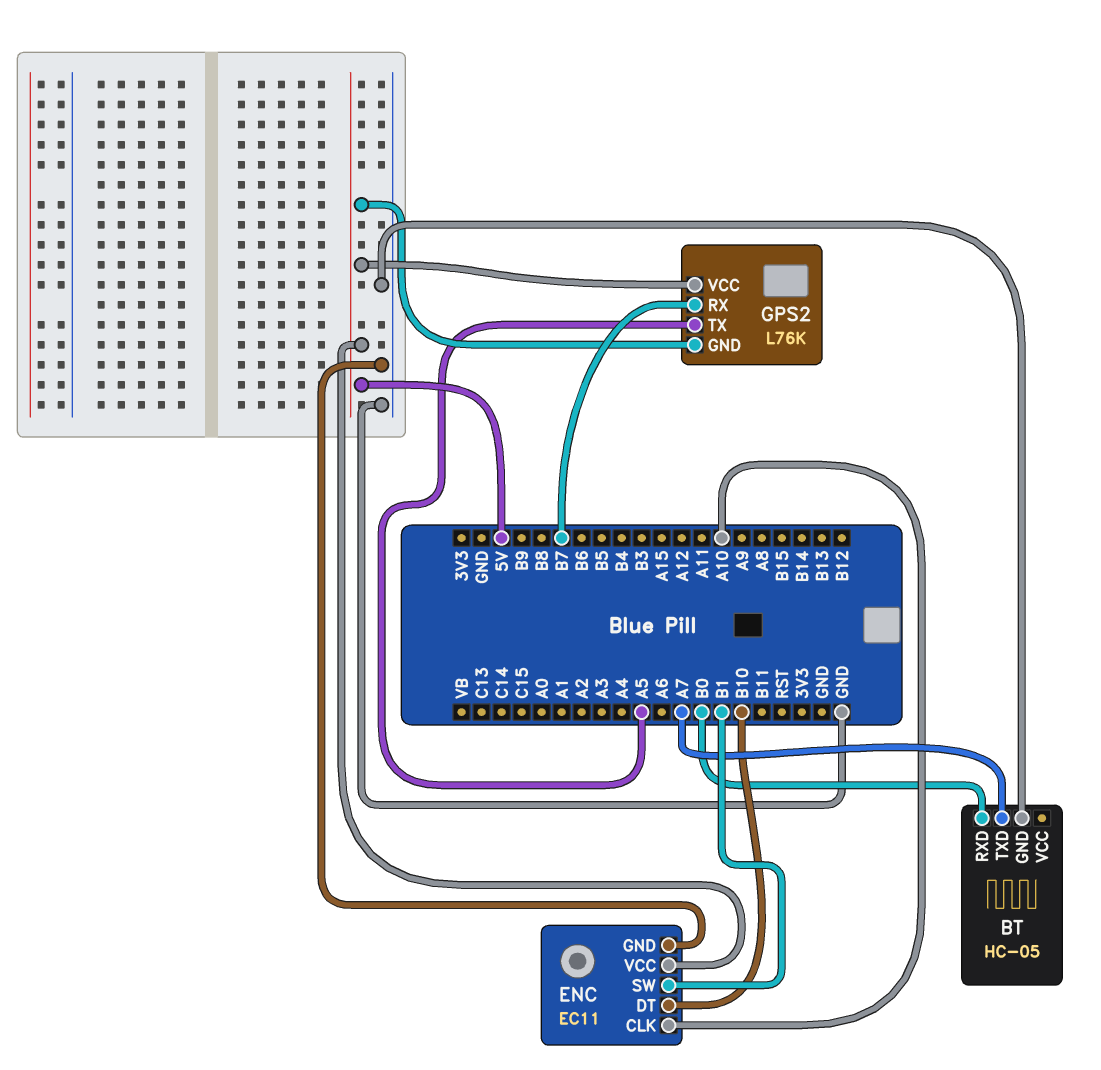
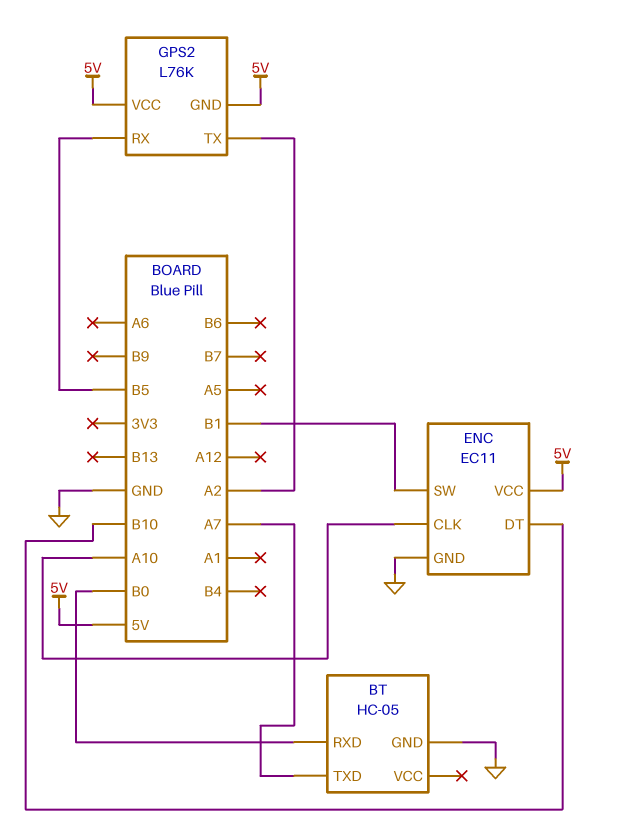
GPS2 pin RX: B7 -> B5
GPS2 pin TX: A5 -> A2

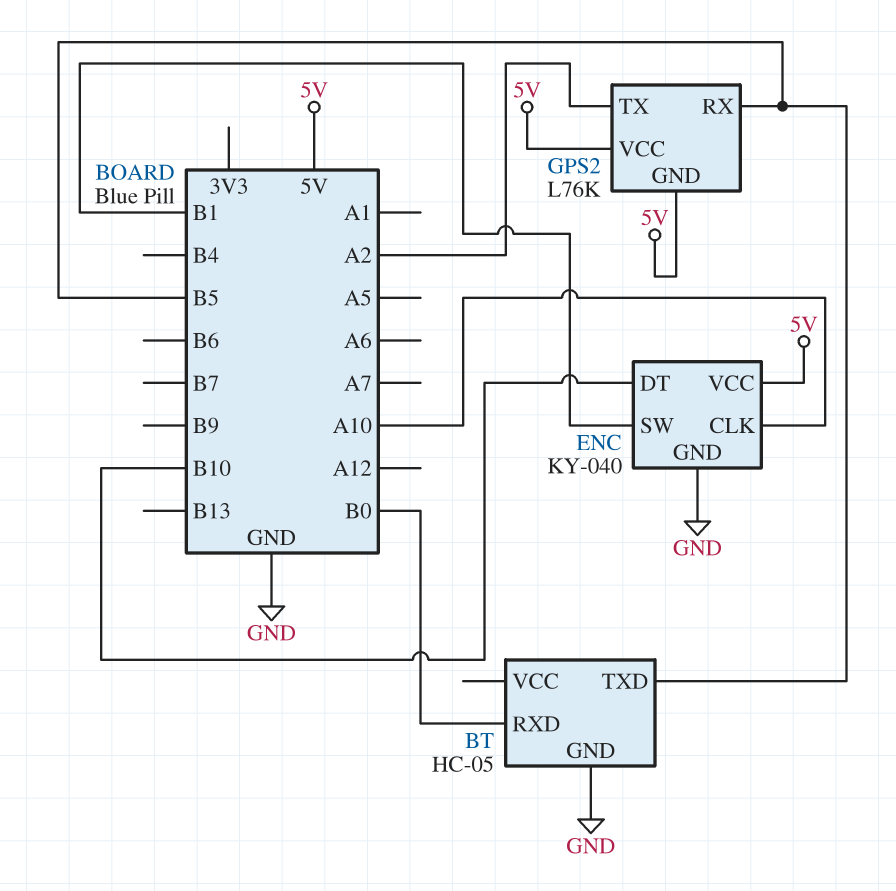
BT pin TXD: A7 -> B5
ENC: EC11 -> KY-040

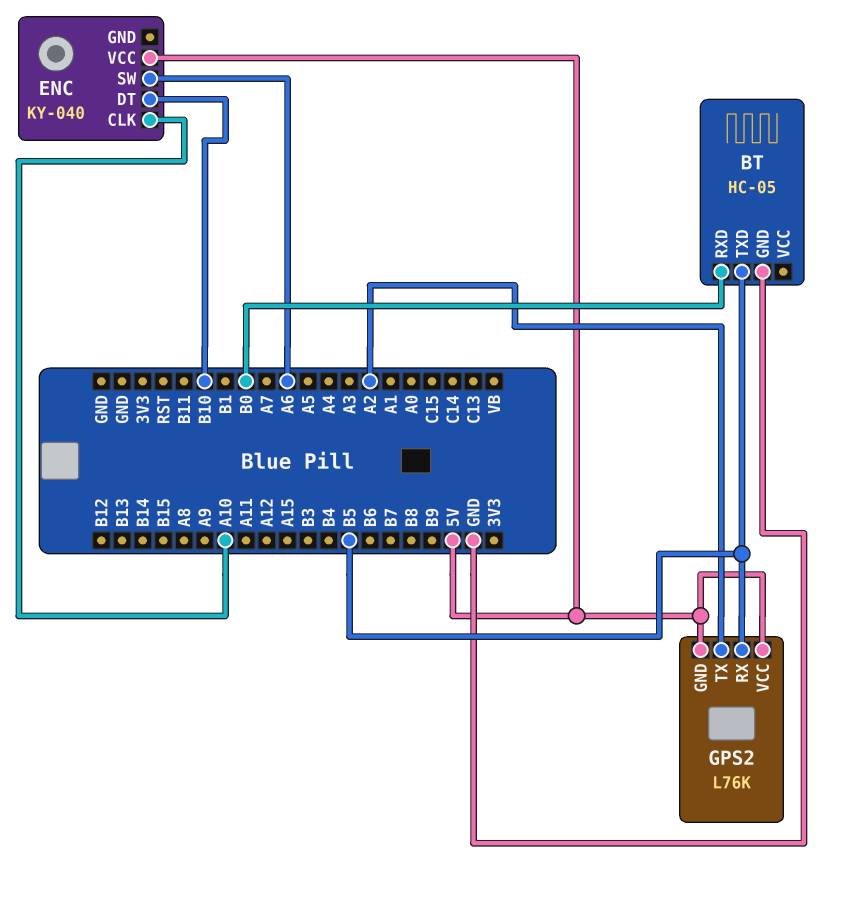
ENC pin GND: GND -> none
ENC pin SW: B1 -> A6

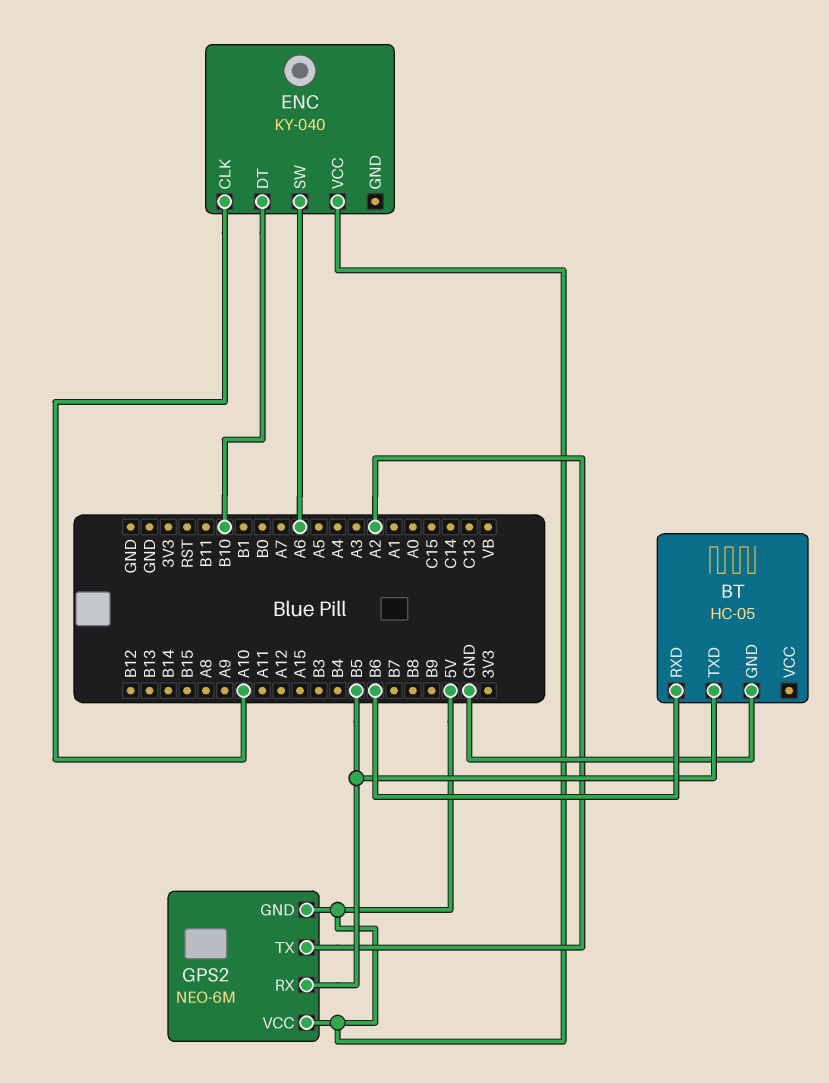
BT pin RXD: B0 -> B6
GPS2: L76K -> NEO-6M

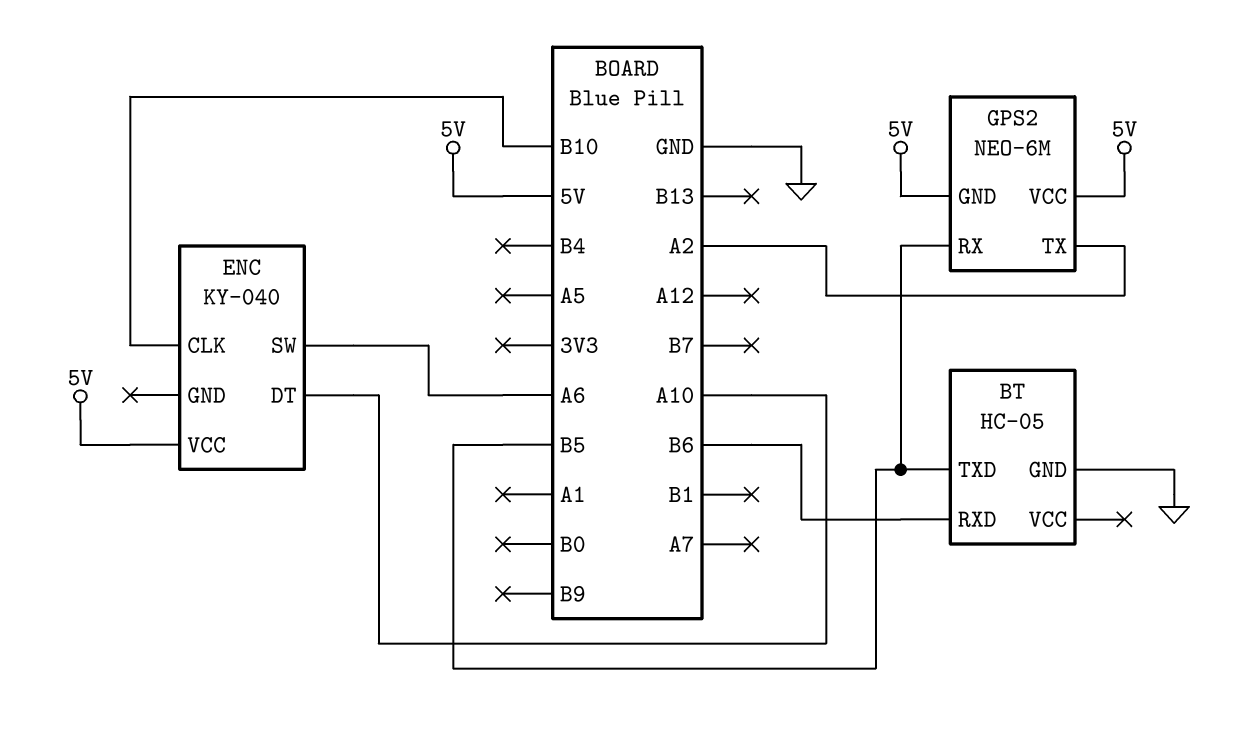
ENC pin CLK: A10 -> B10
ENC pin DT: B10 -> A10

